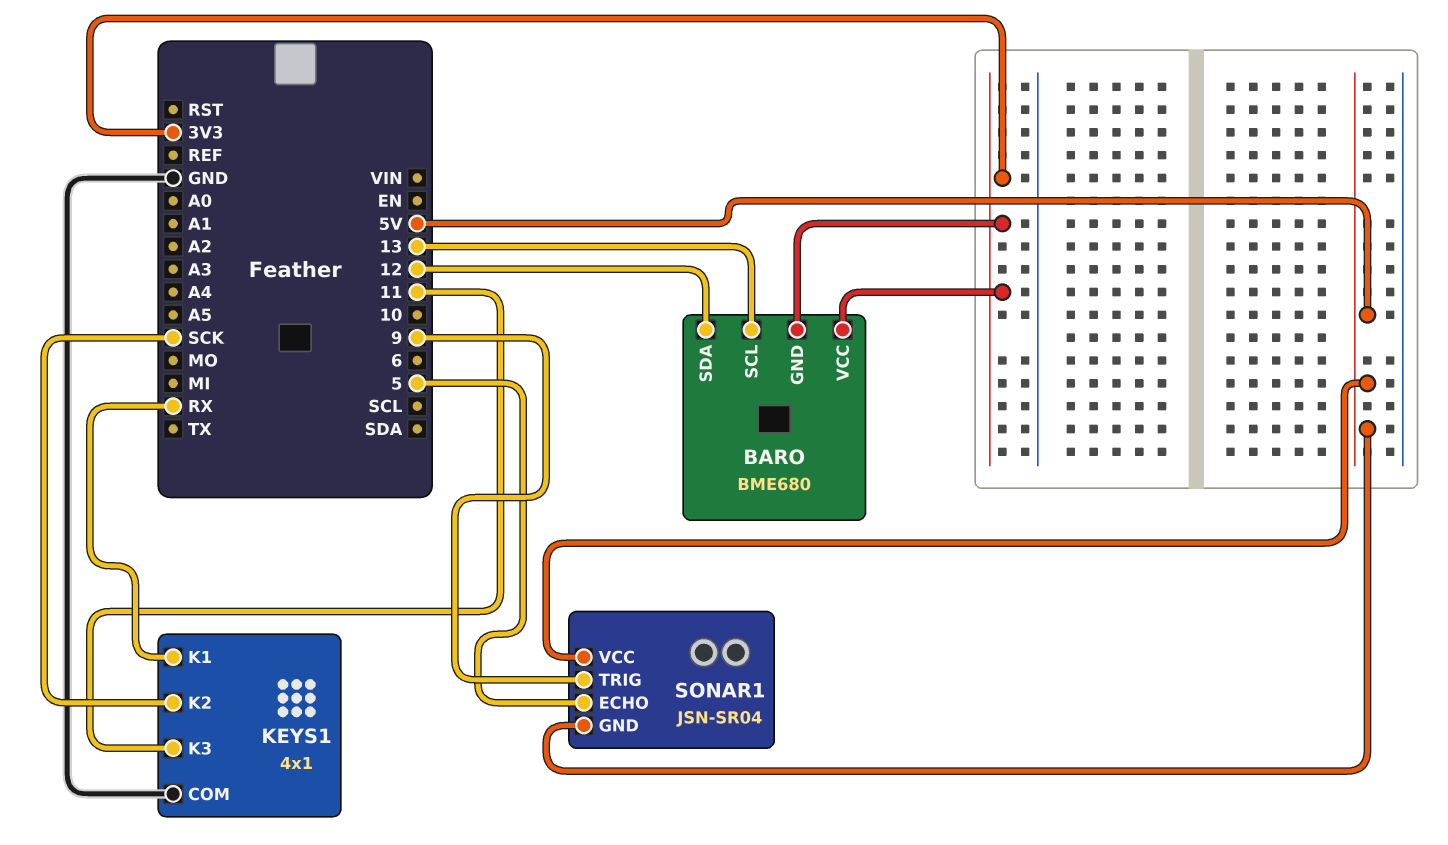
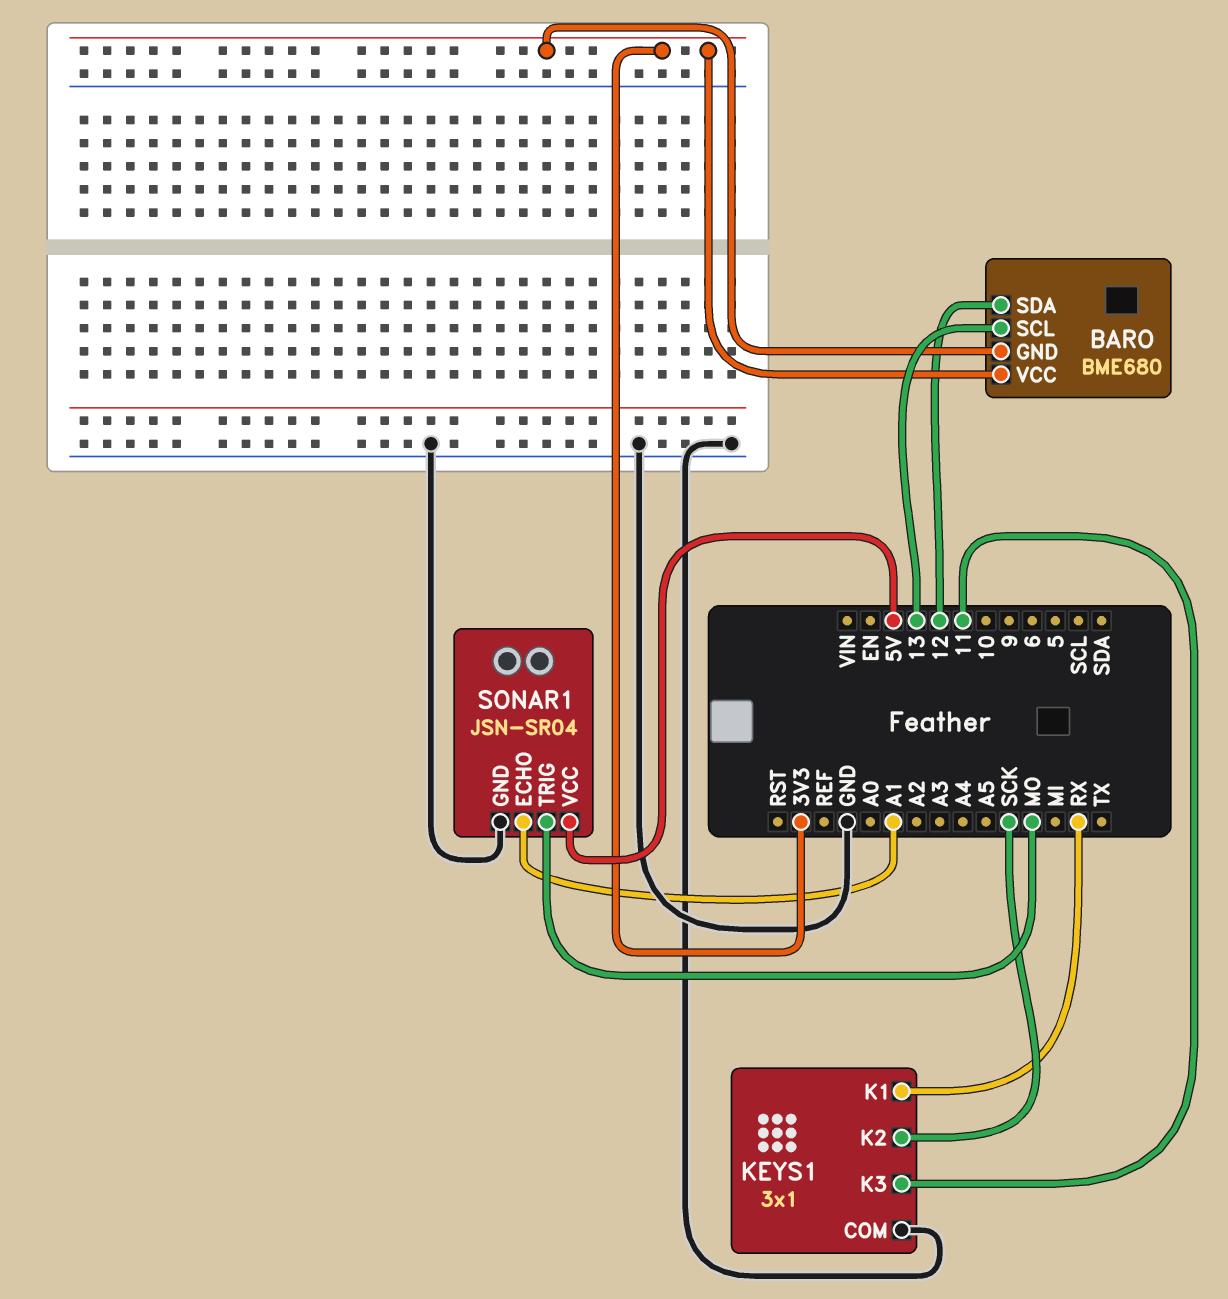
KEYS1: 4x1 -> 3x1
SONAR1 pin ECHO: 5 -> A1
SONAR1 pin GND: 5V -> GND
SONAR1 pin TRIG: 9 -> MO

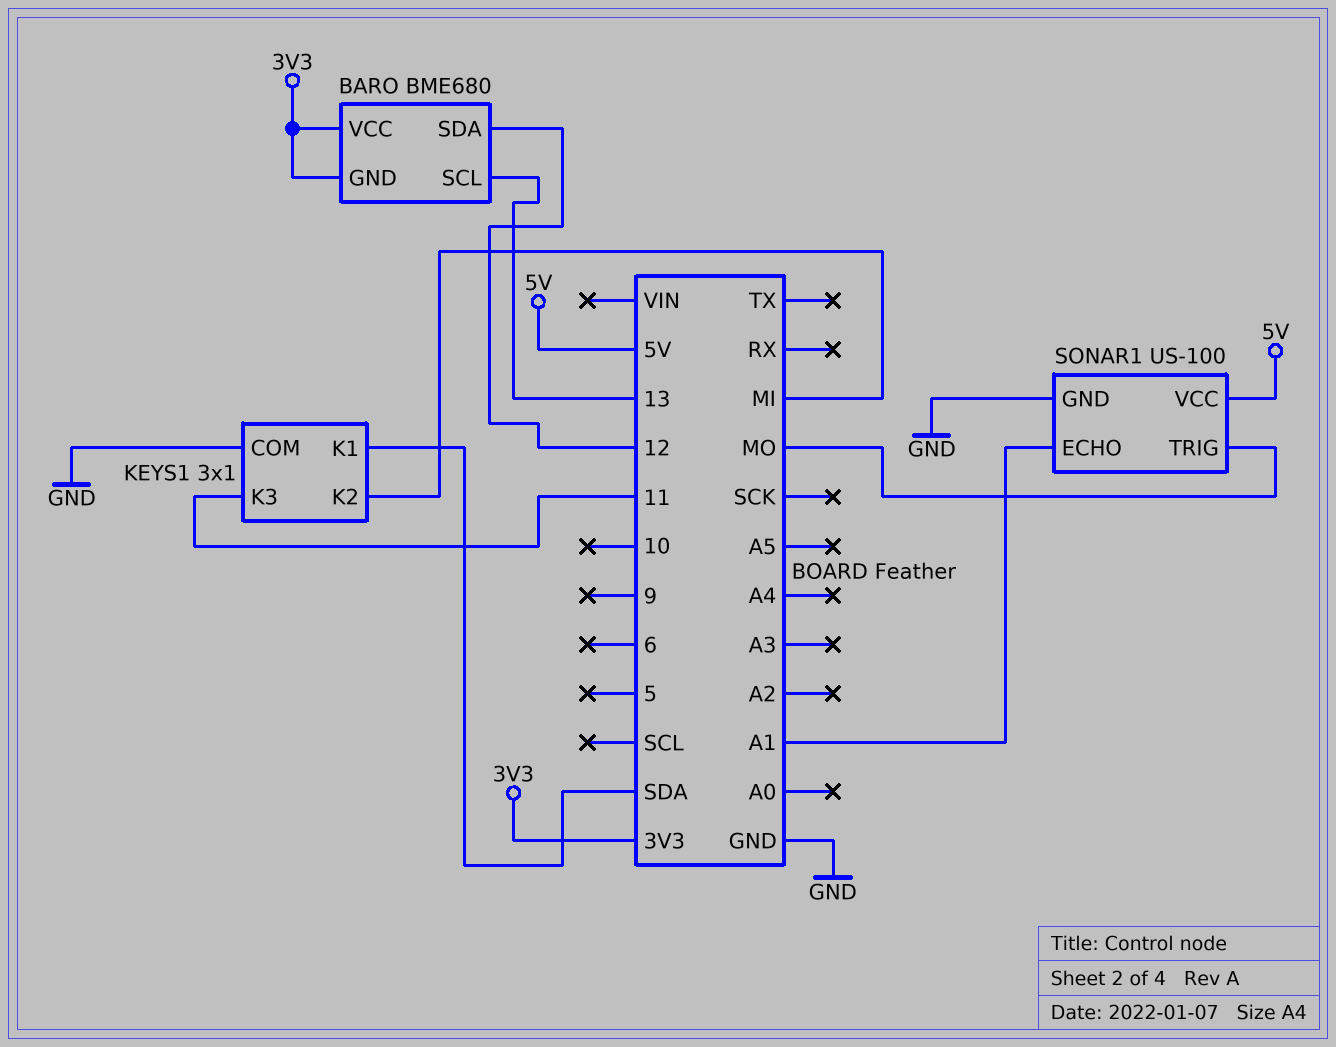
KEYS1 pin K1: RX -> SDA
KEYS1 pin K2: SCK -> MI
SONAR1: JSN-SR04 -> US-100

